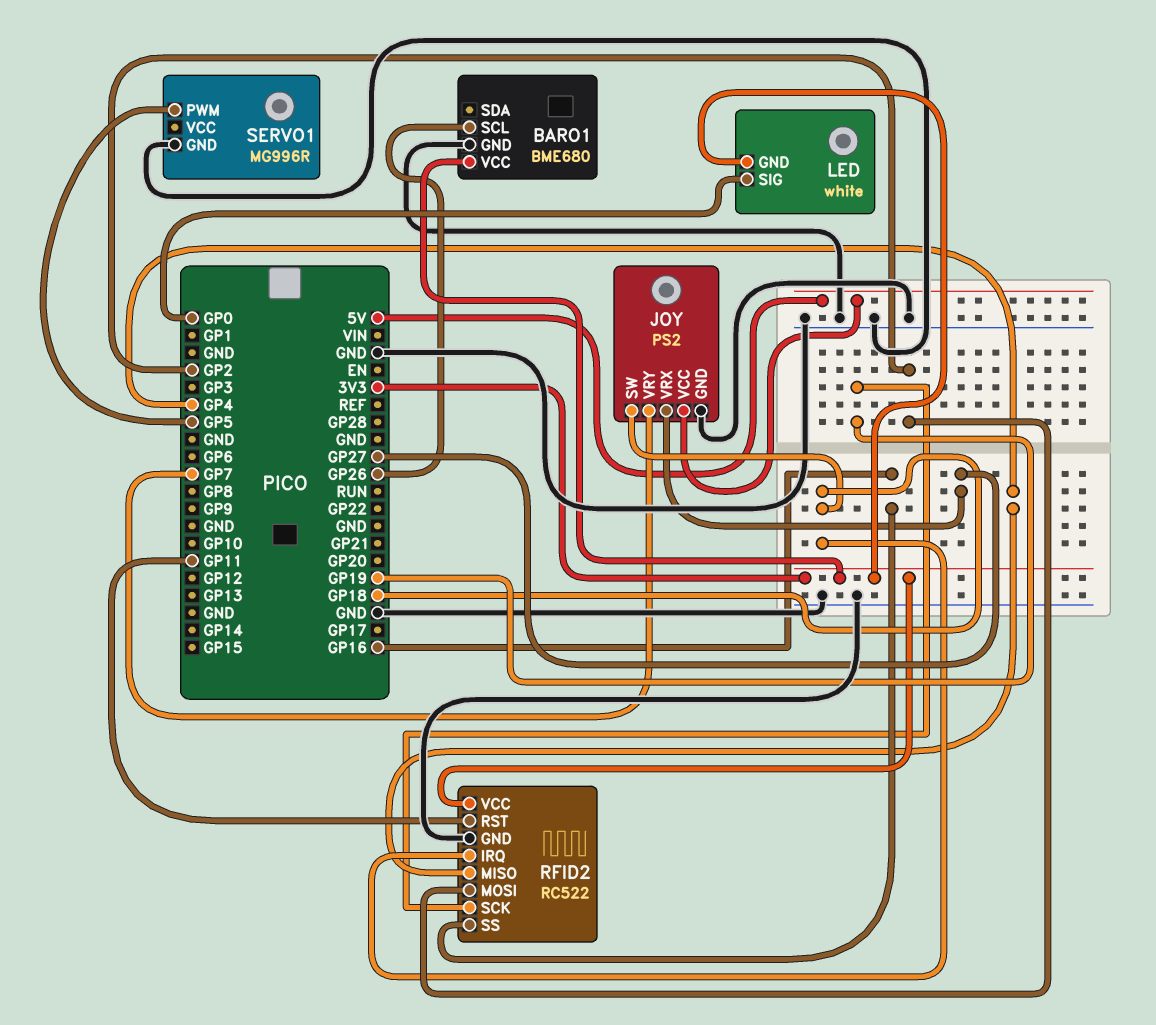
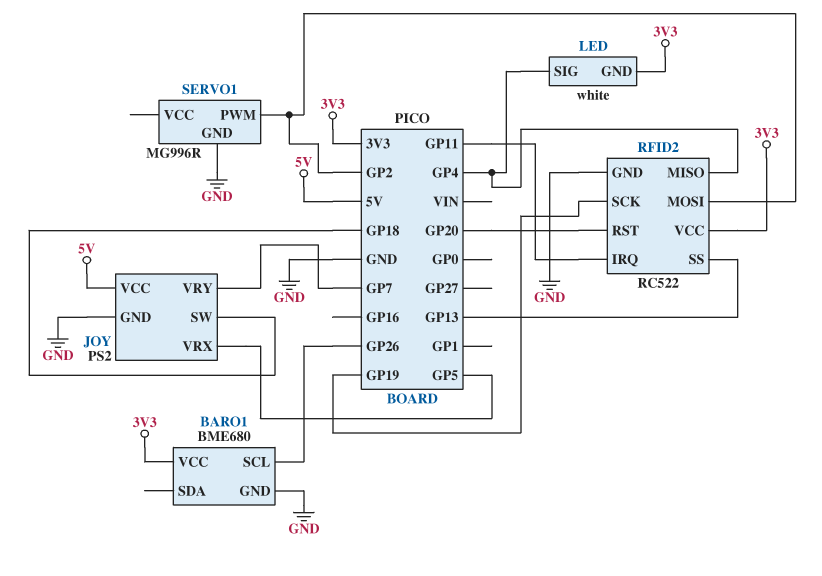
JOY pin VRX: GP27 -> GP5
LED pin SIG: GP0 -> GP4
RFID2 pin IRQ: GP18 -> GP11
RFID2 pin RST: GP11 -> GP20
RFID2 pin SS: GP16 -> GP13
SERVO1 pin PWM: GP5 -> GP2

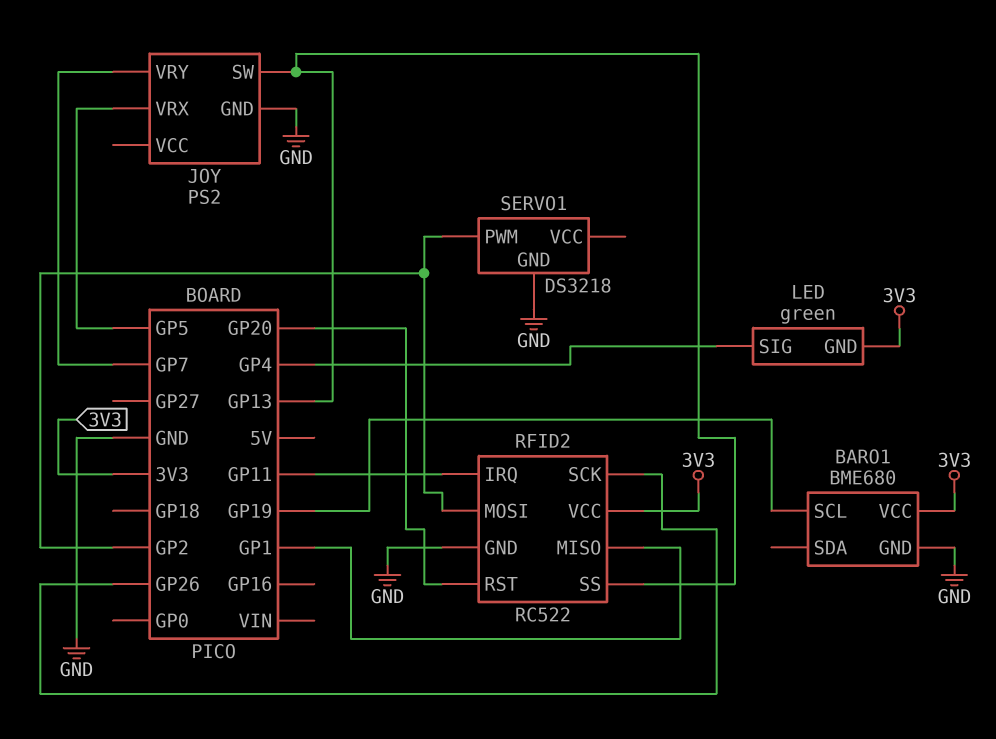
BARO1 pin SCL: GP26 -> GP19
JOY pin SW: GP18 -> GP13
JOY pin VCC: 5V -> none
LED: white -> green
RFID2 pin MISO: GP4 -> GP1
RFID2 pin SCK: GP19 -> GP26
SERVO1: MG996R -> DS3218

